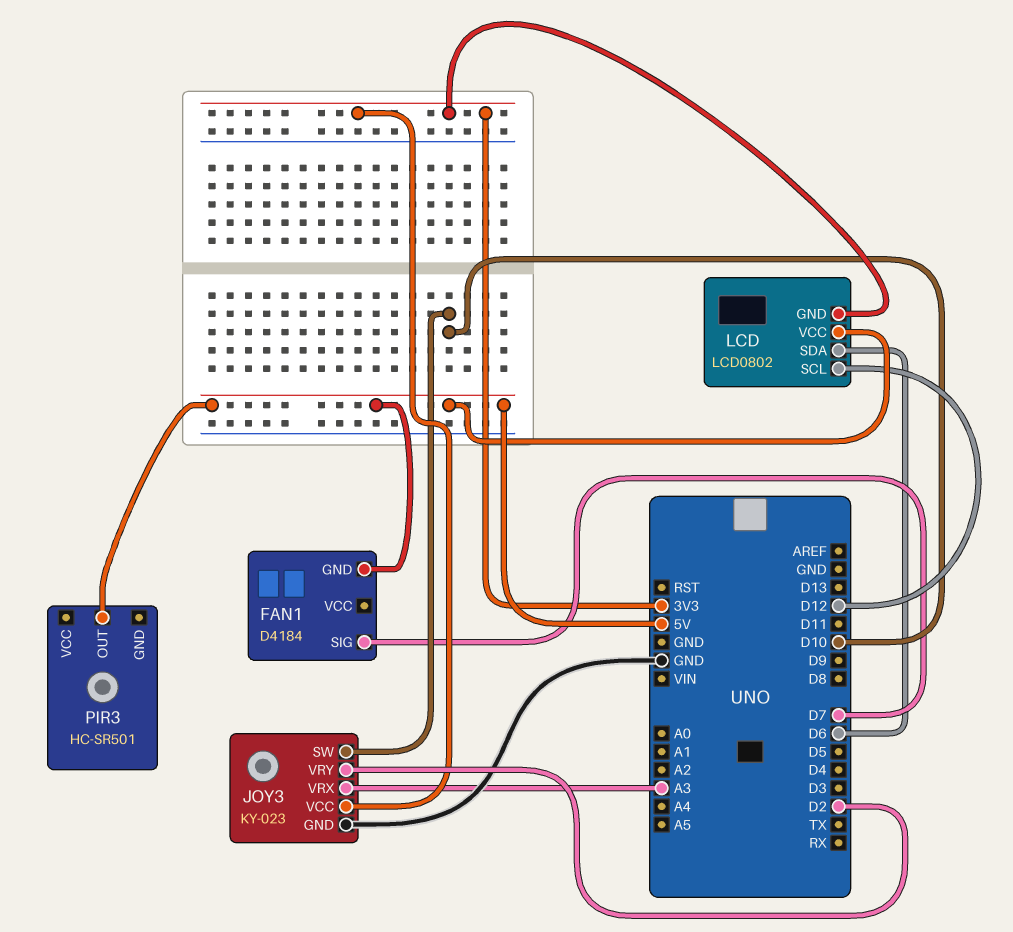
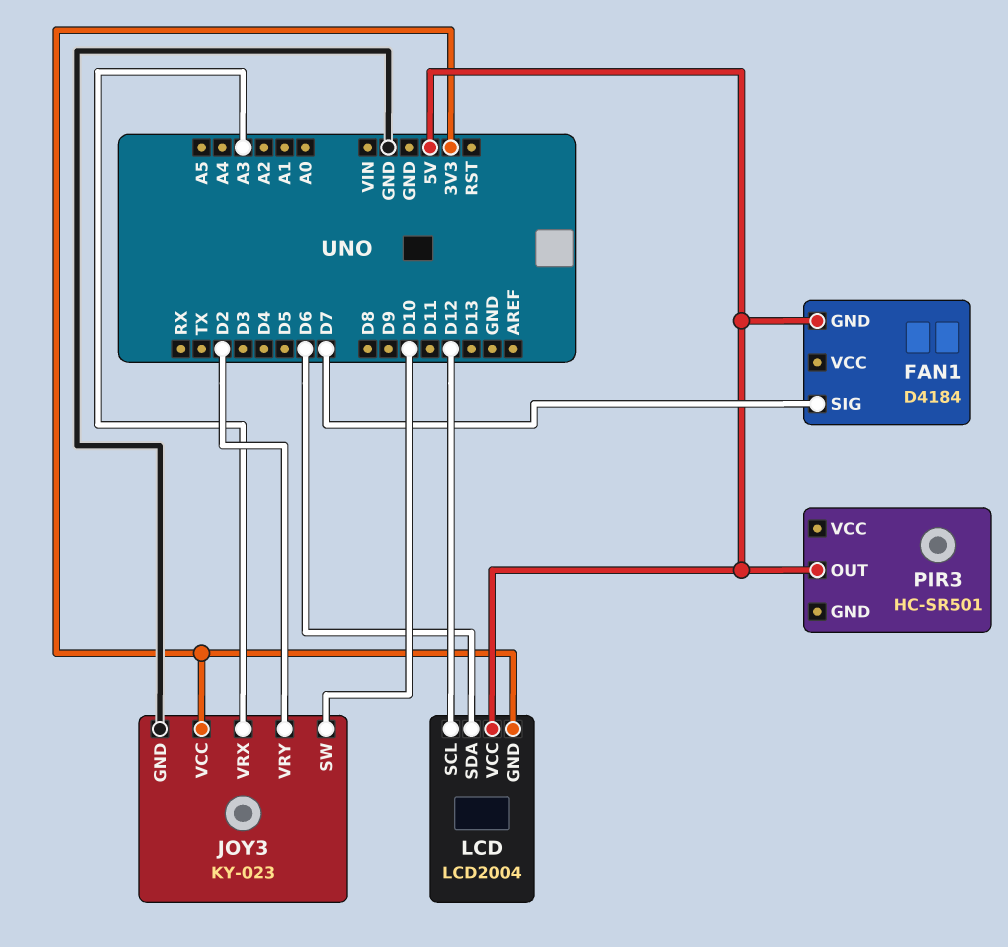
LCD: LCD0802 -> LCD2004

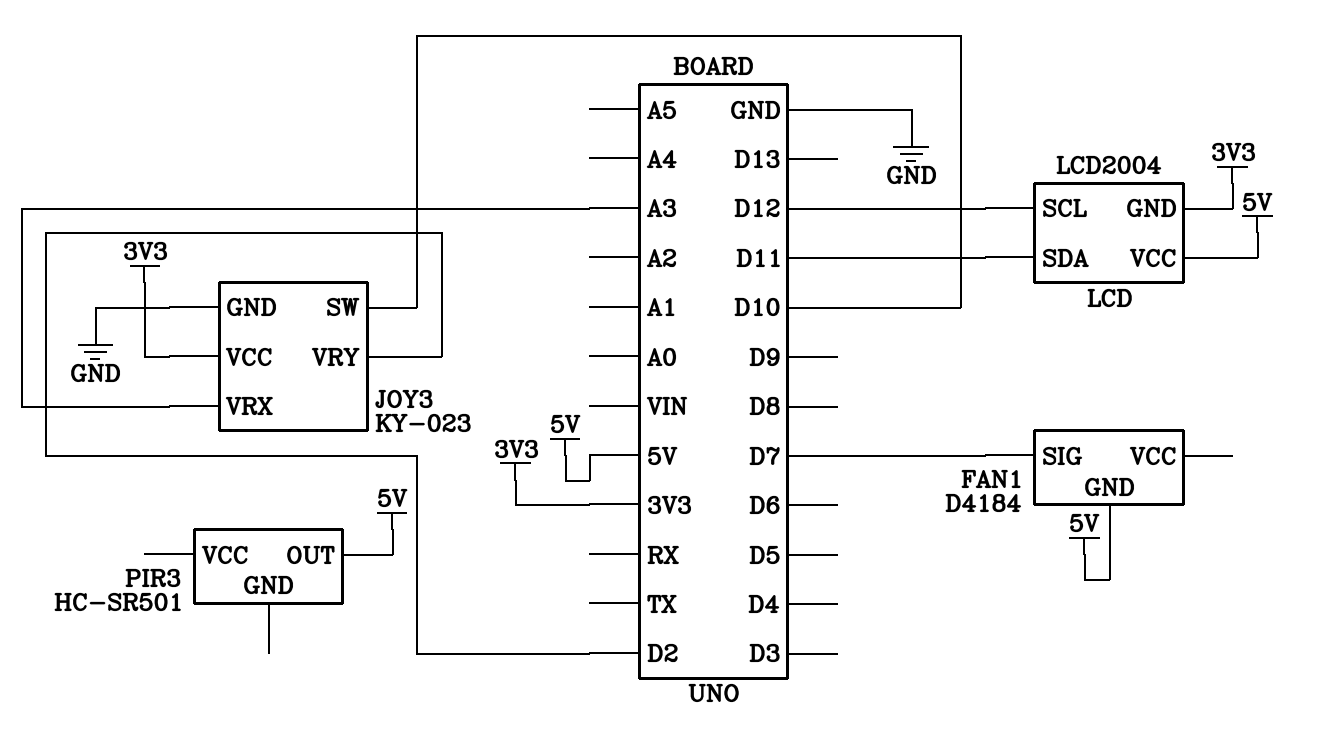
LCD pin SDA: D6 -> D11

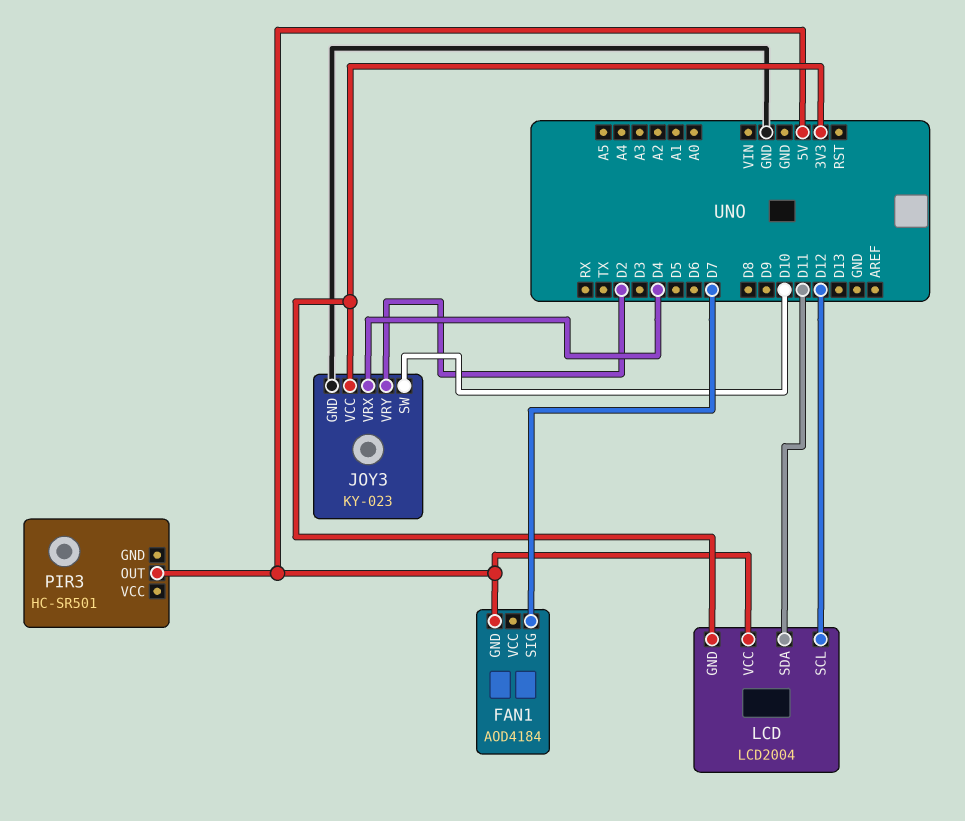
FAN1: D4184 -> AOD4184
JOY3 pin VRX: A3 -> D4

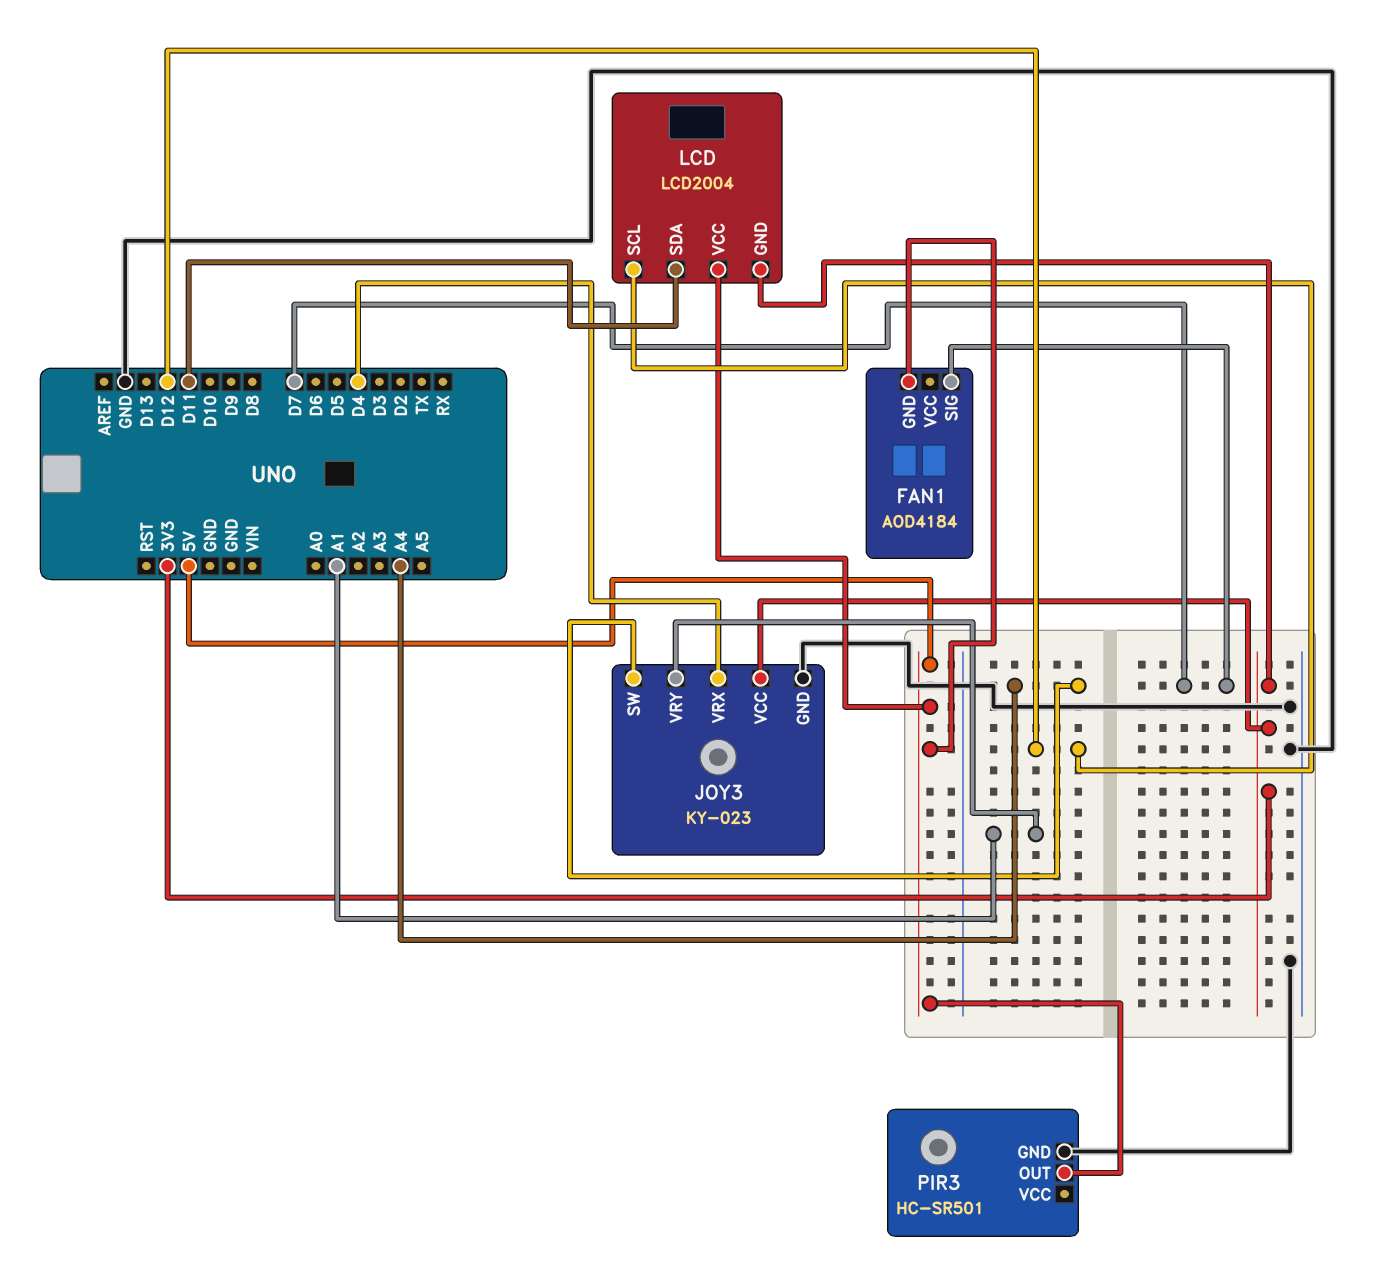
JOY3 pin SW: D10 -> A4
JOY3 pin VRY: D2 -> A1
PIR3 pin GND: none -> GND

